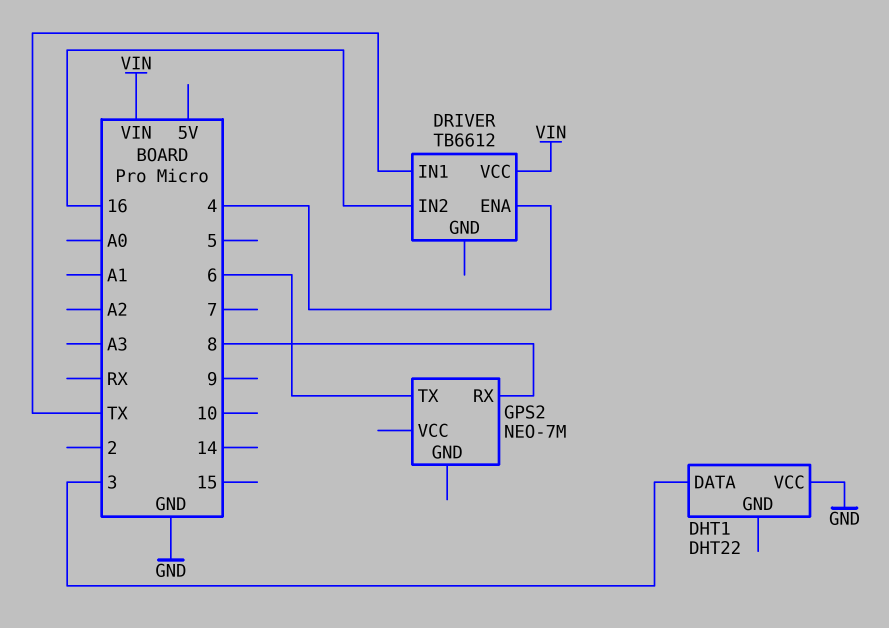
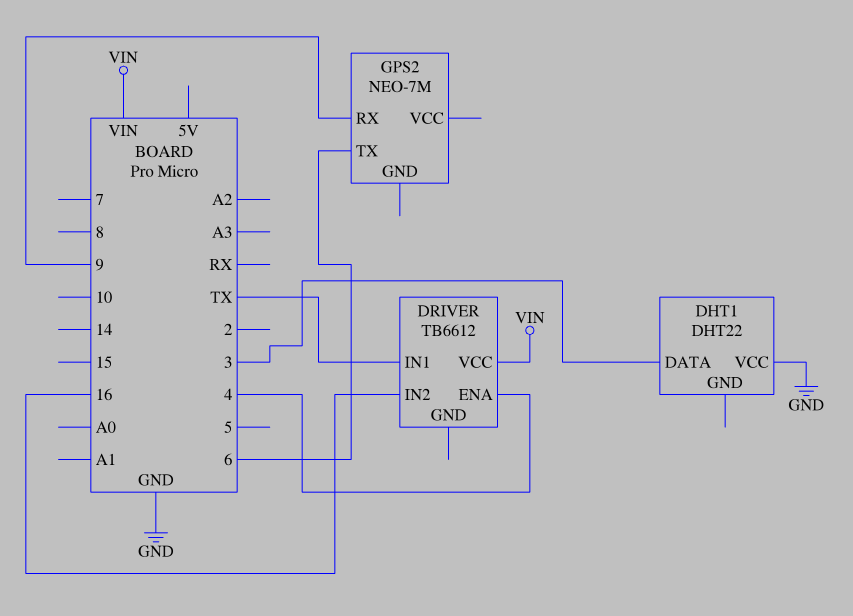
GPS2 pin RX: 8 -> 9

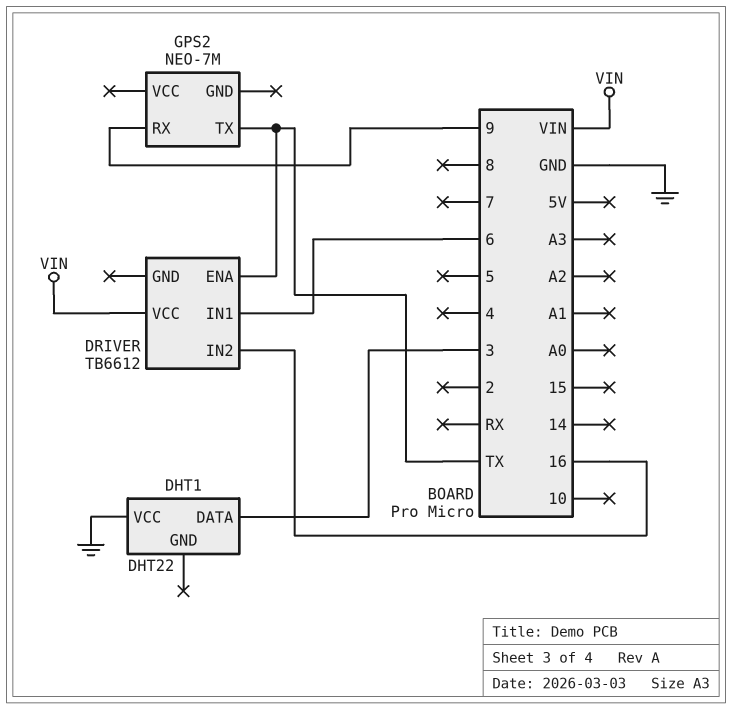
DRIVER pin ENA: 4 -> TX
DRIVER pin IN1: TX -> 6
GPS2 pin TX: 6 -> TX

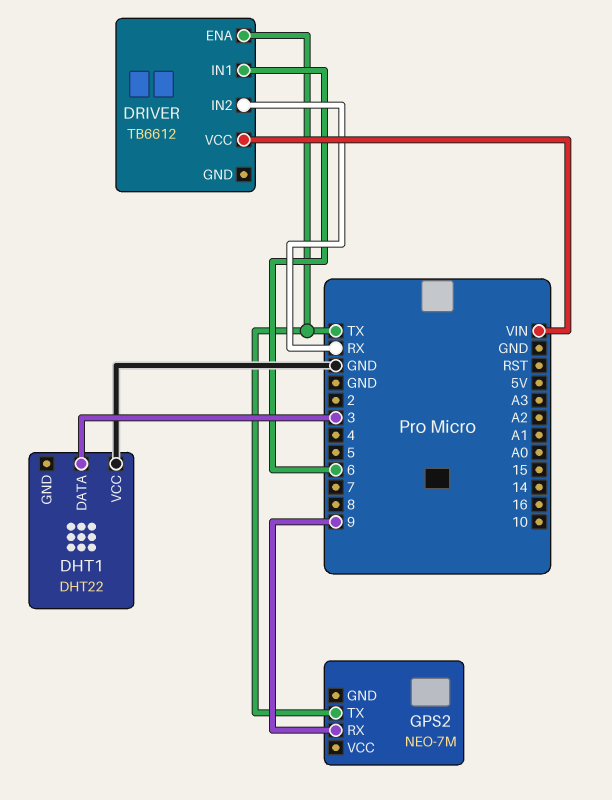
DRIVER pin IN2: 16 -> RX

